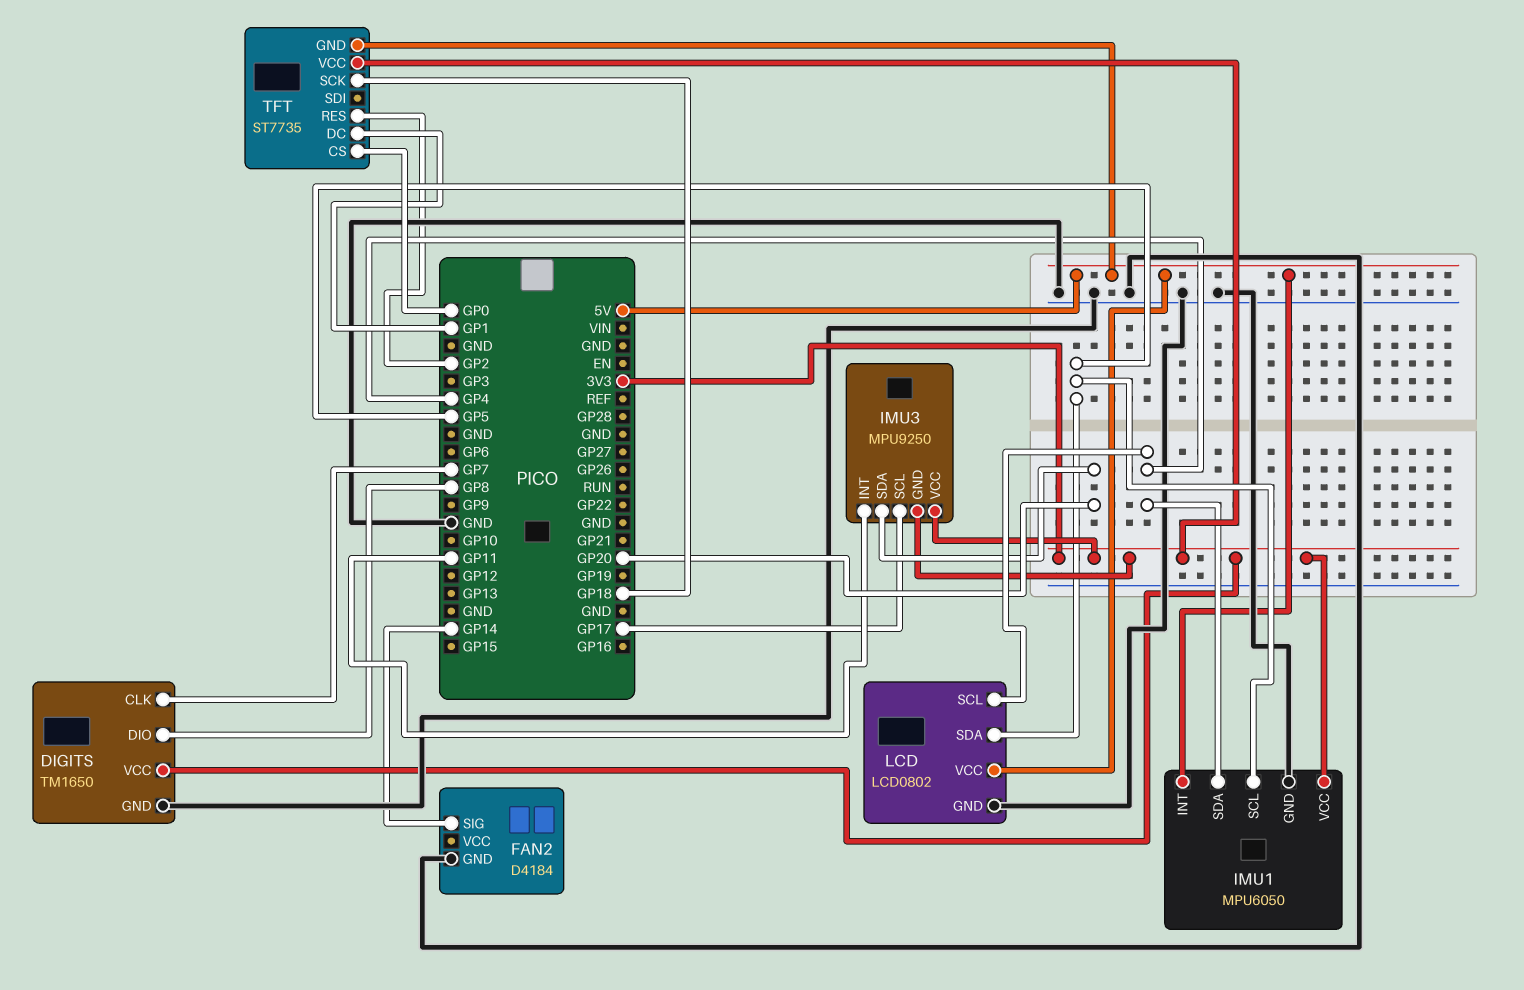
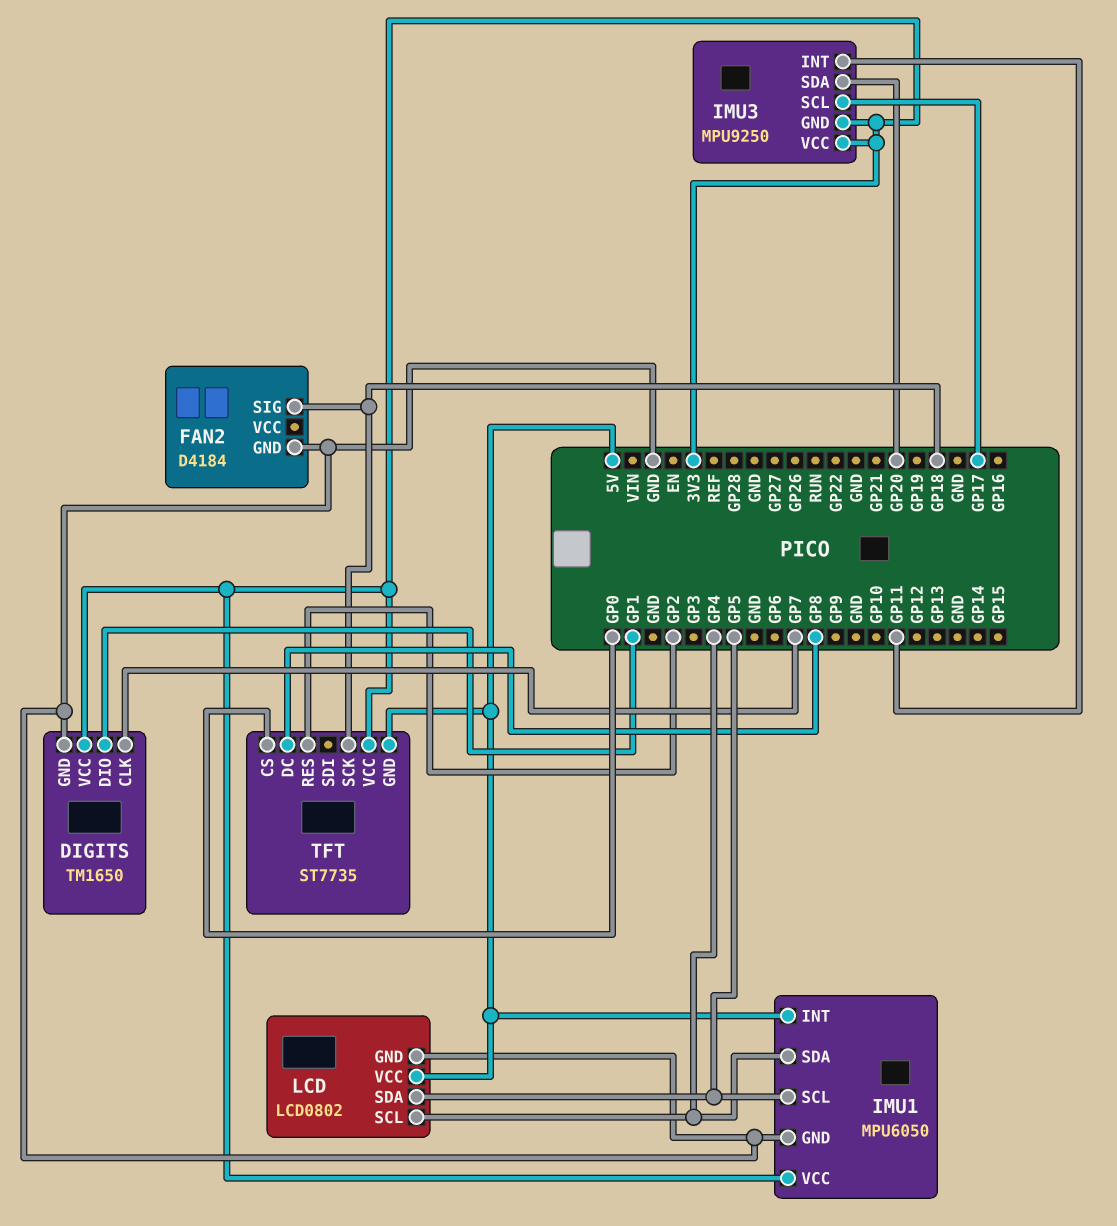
DIGITS pin DIO: GP8 -> GP1
FAN2 pin SIG: GP14 -> GP18
TFT pin DC: GP1 -> GP8

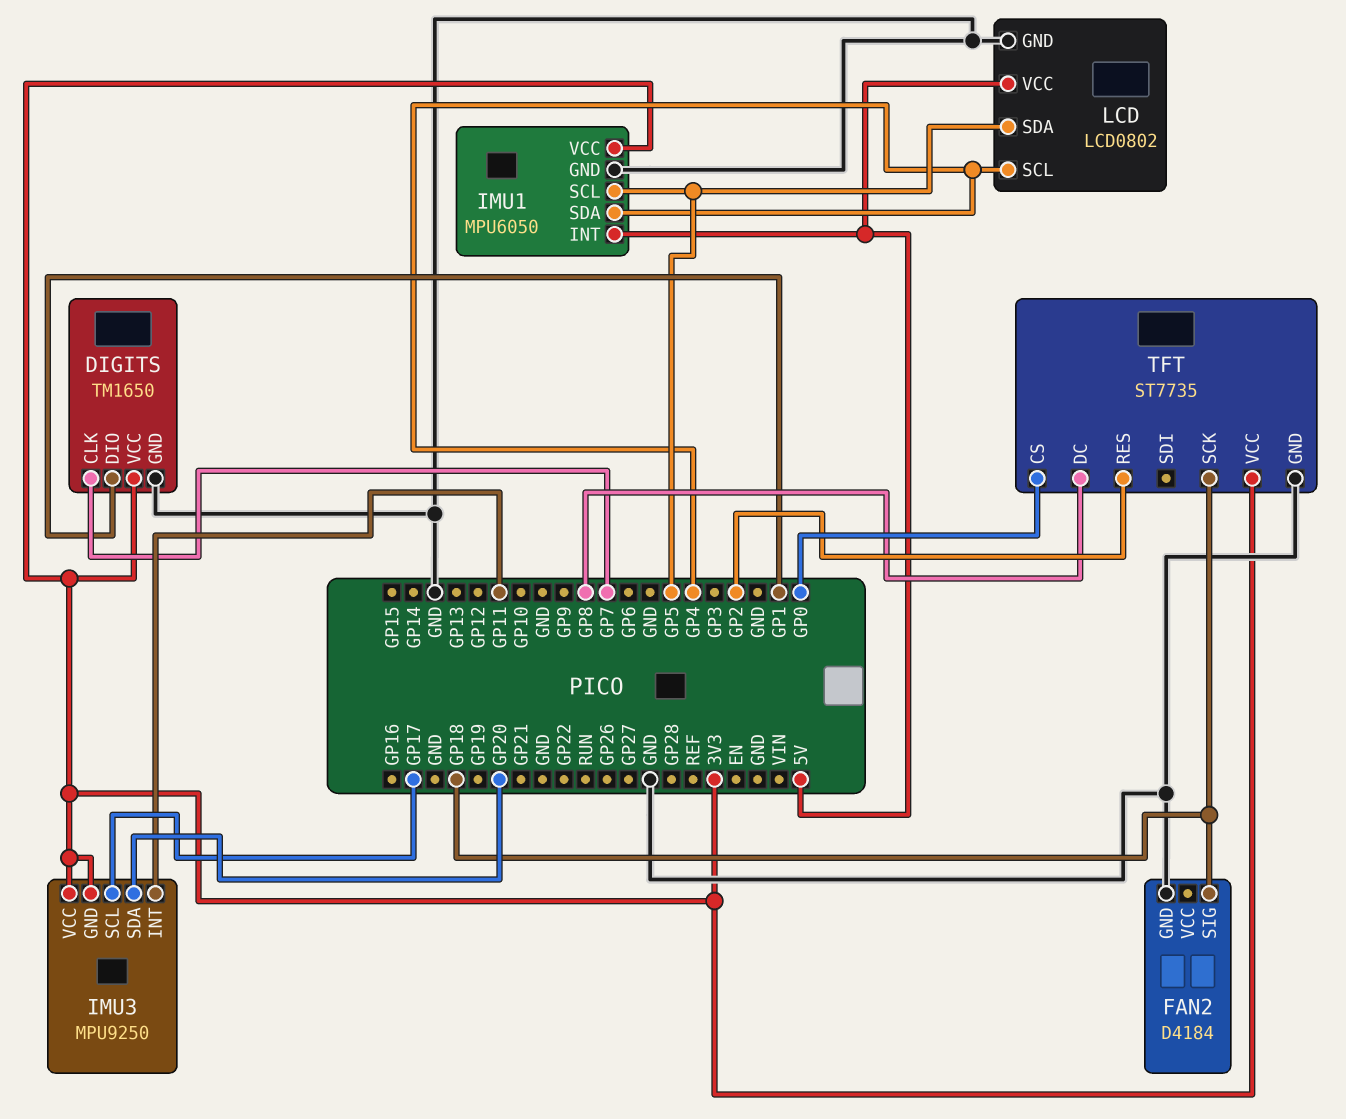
TFT pin GND: 5V -> GND

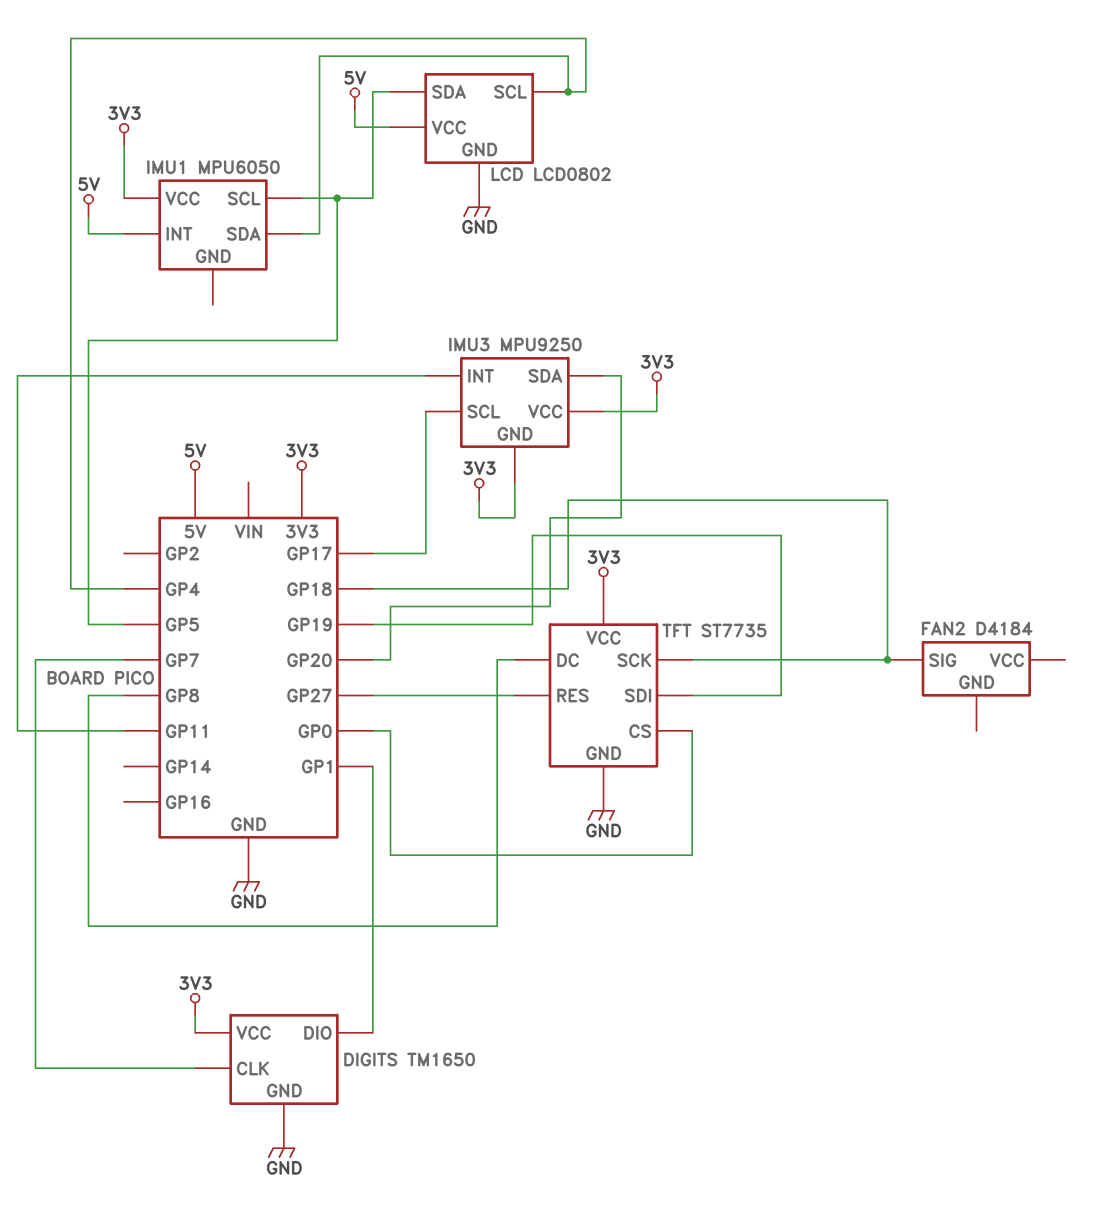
FAN2 pin GND: GND -> none
IMU1 pin GND: GND -> none
TFT pin RES: GP2 -> GP27
TFT pin SDI: none -> GP19

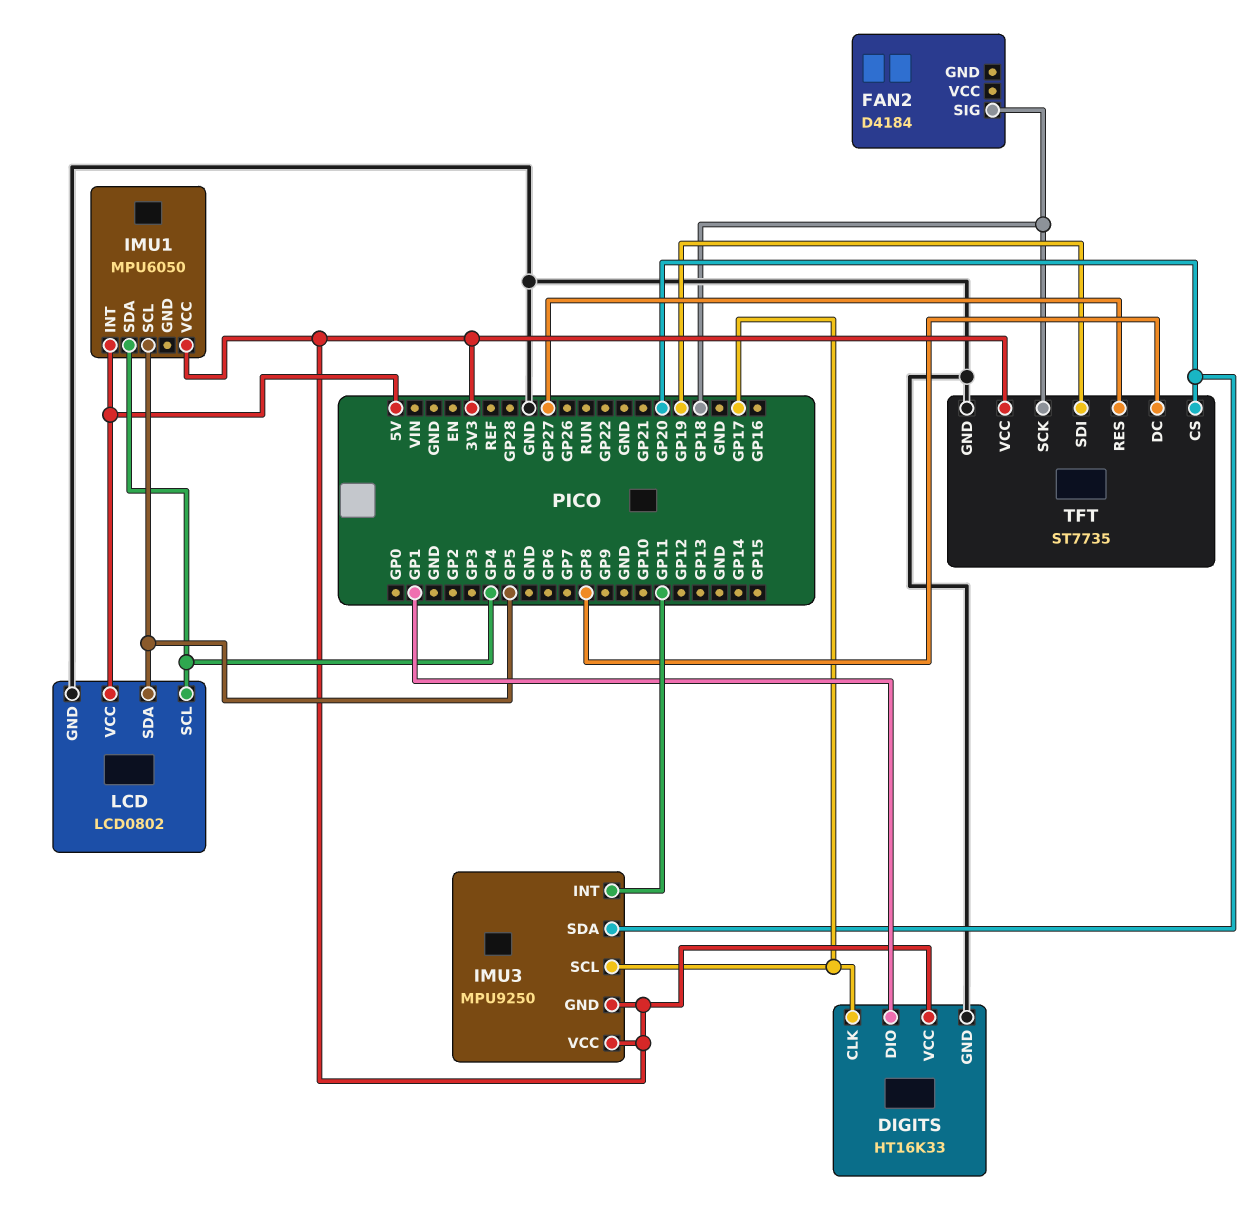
DIGITS: TM1650 -> HT16K33
DIGITS pin CLK: GP7 -> GP17
TFT pin CS: GP0 -> GP20

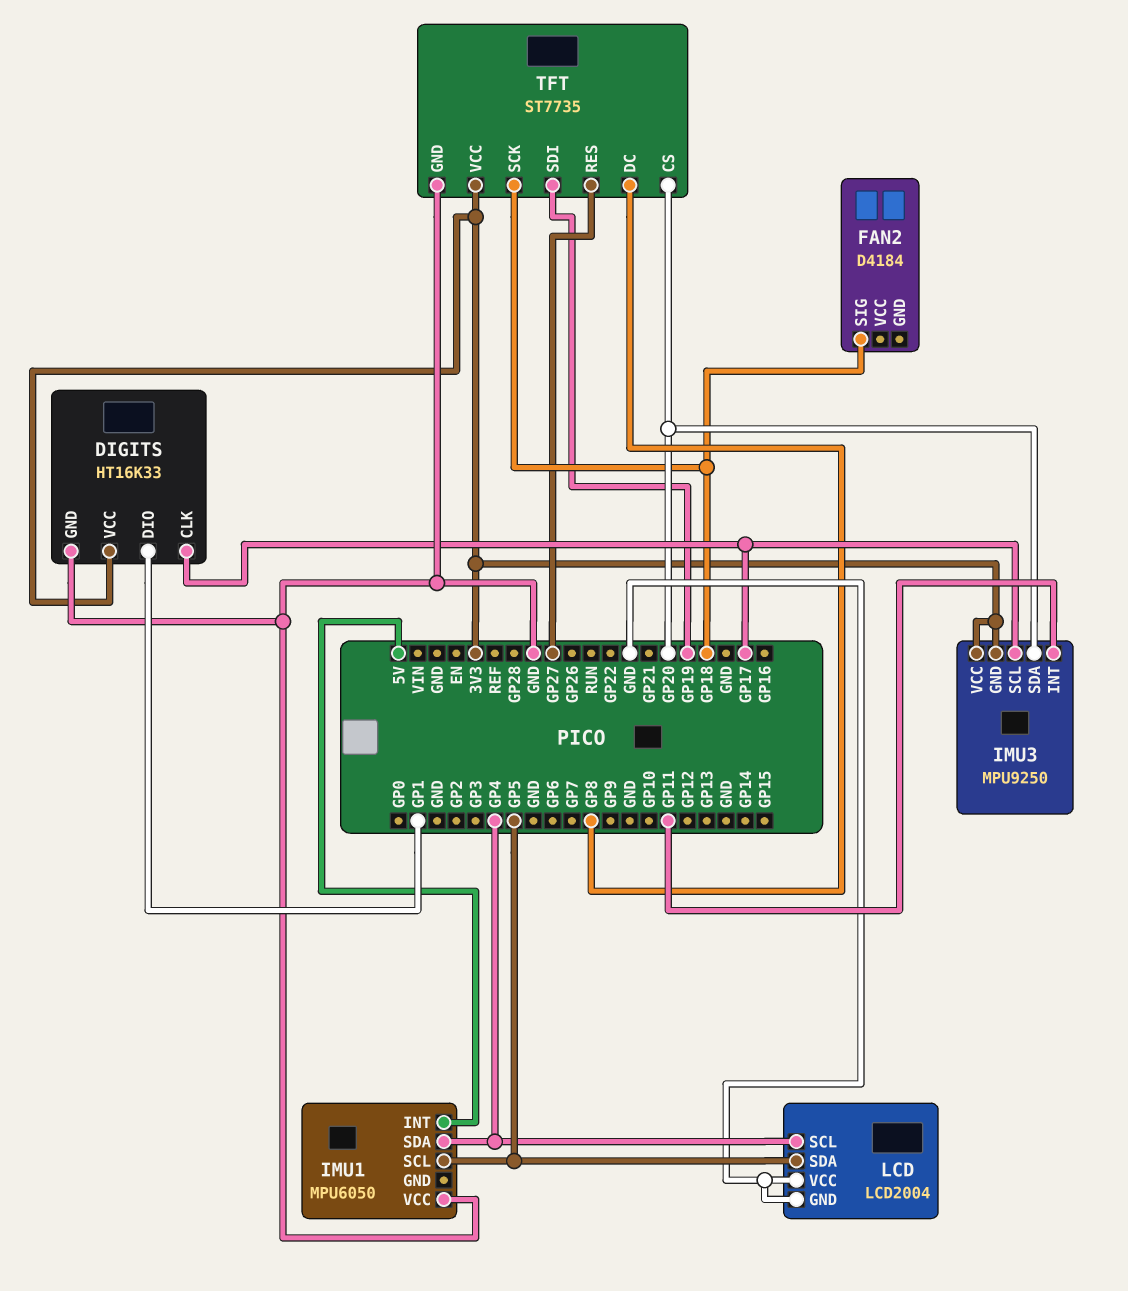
IMU1 pin VCC: 3V3 -> GND
LCD: LCD0802 -> LCD2004
LCD pin VCC: 5V -> GND

